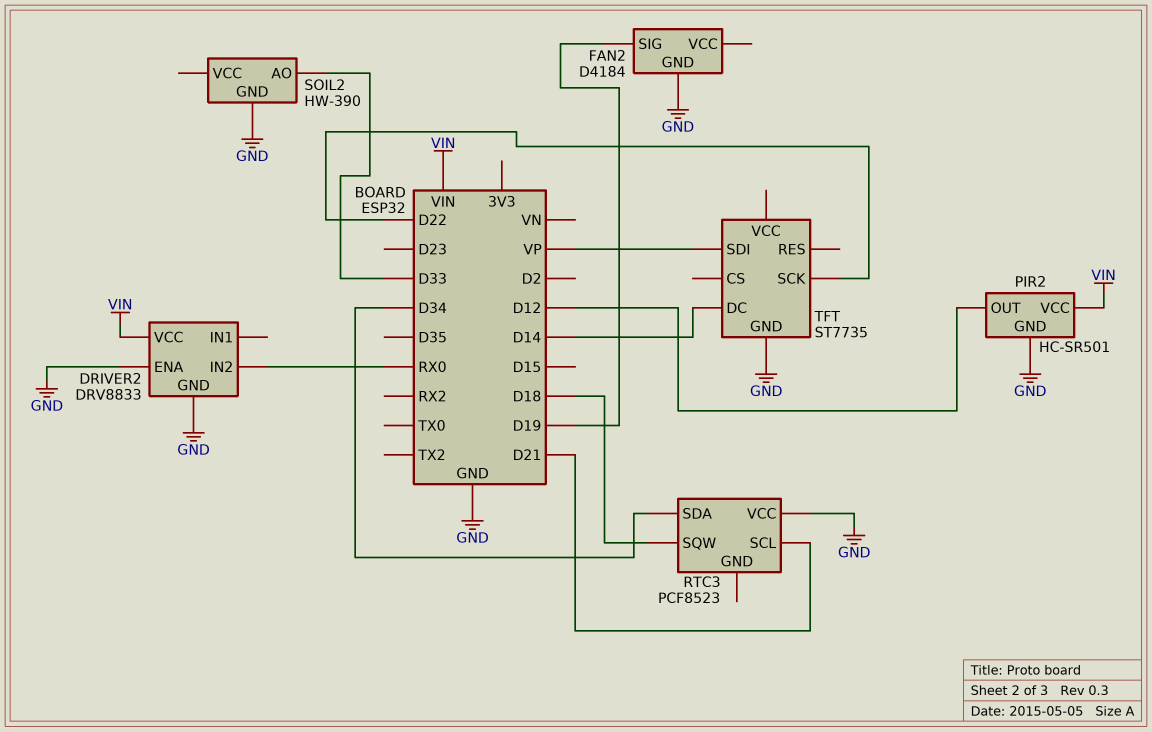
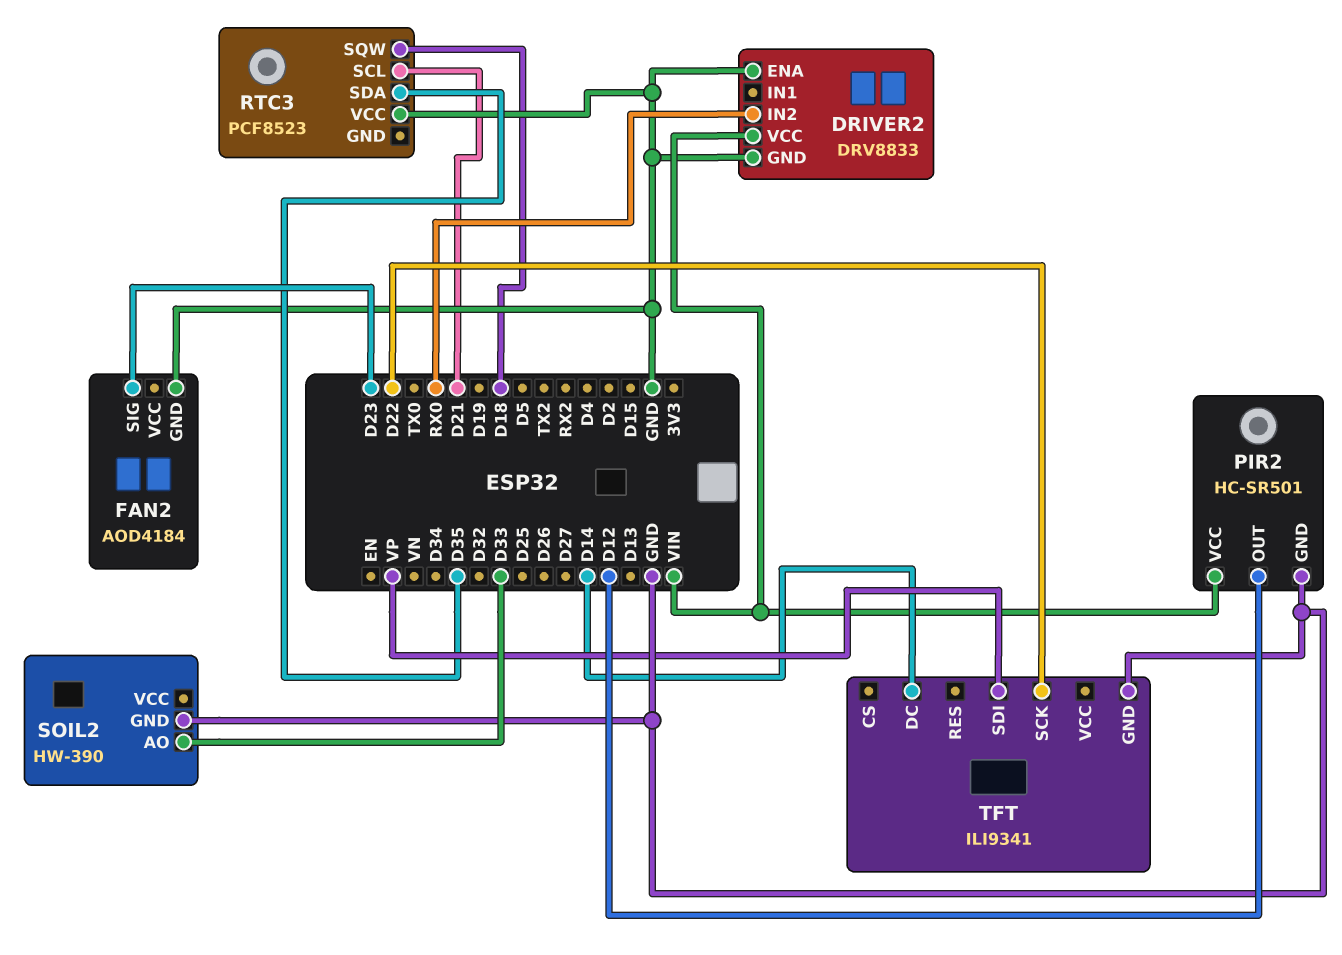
FAN2: D4184 -> AOD4184
FAN2 pin SIG: D19 -> D23
RTC3 pin SDA: D34 -> D35
TFT: ST7735 -> ILI9341

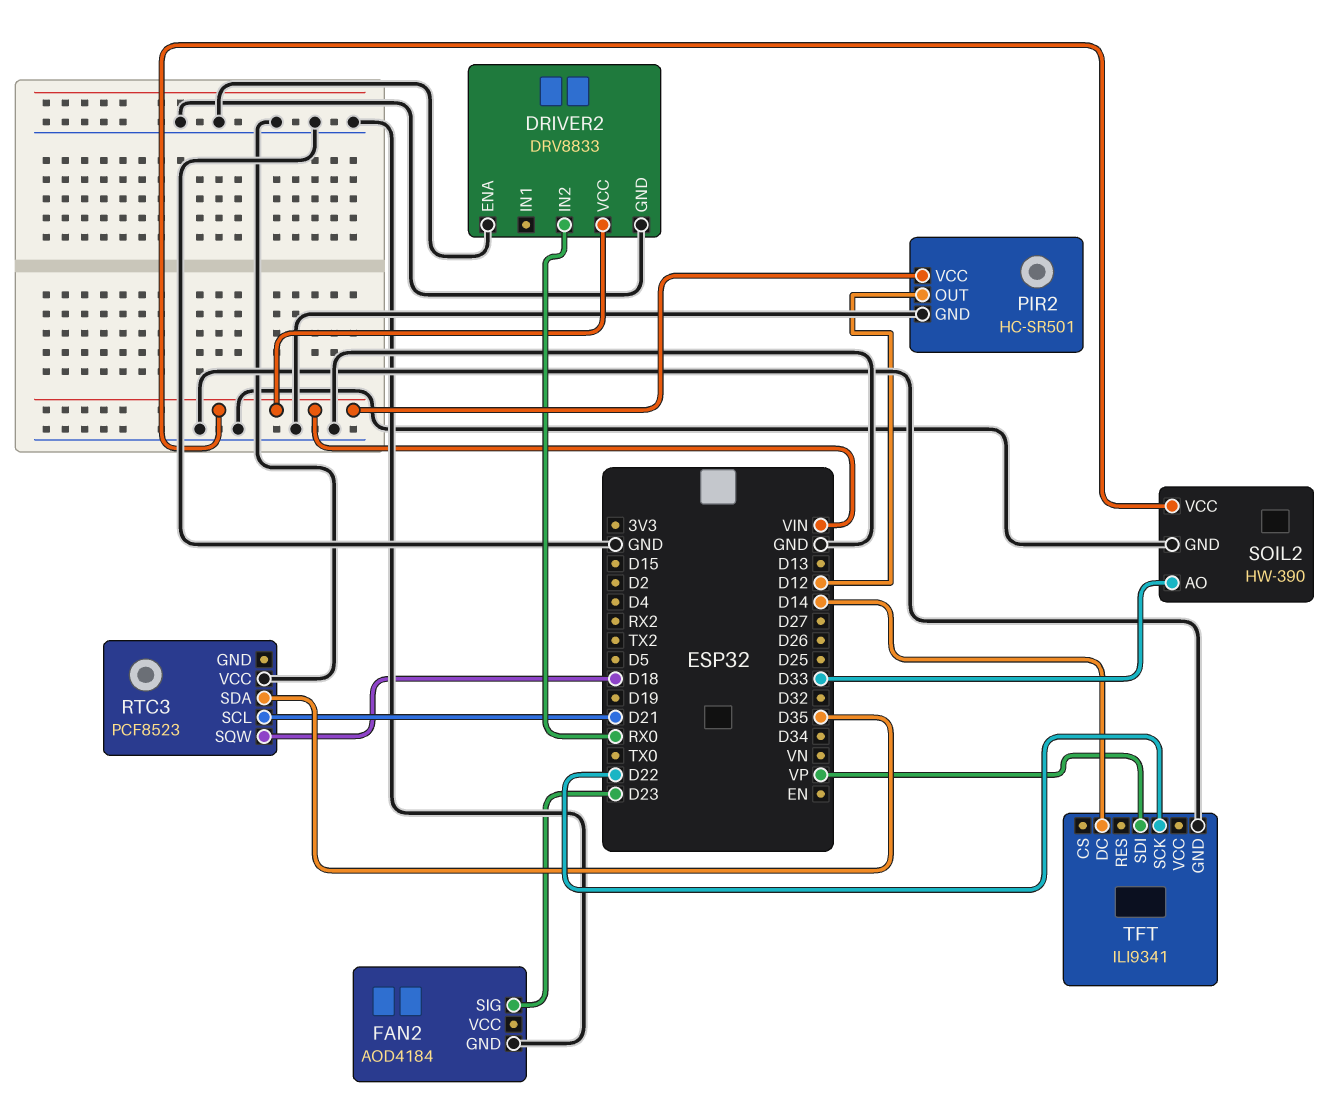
SOIL2 pin VCC: none -> VIN

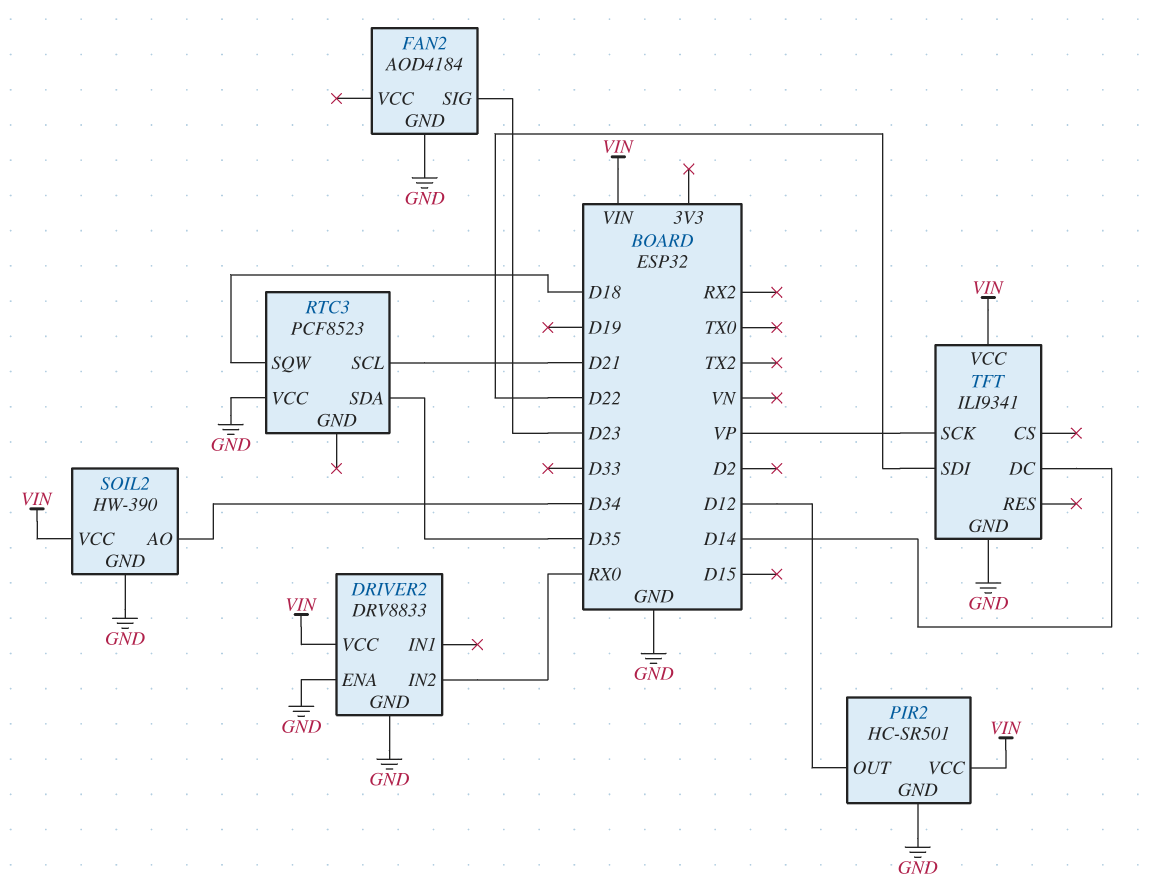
SOIL2 pin AO: D33 -> D34
TFT pin SCK: D22 -> VP
TFT pin SDI: VP -> D22
TFT pin VCC: none -> VIN

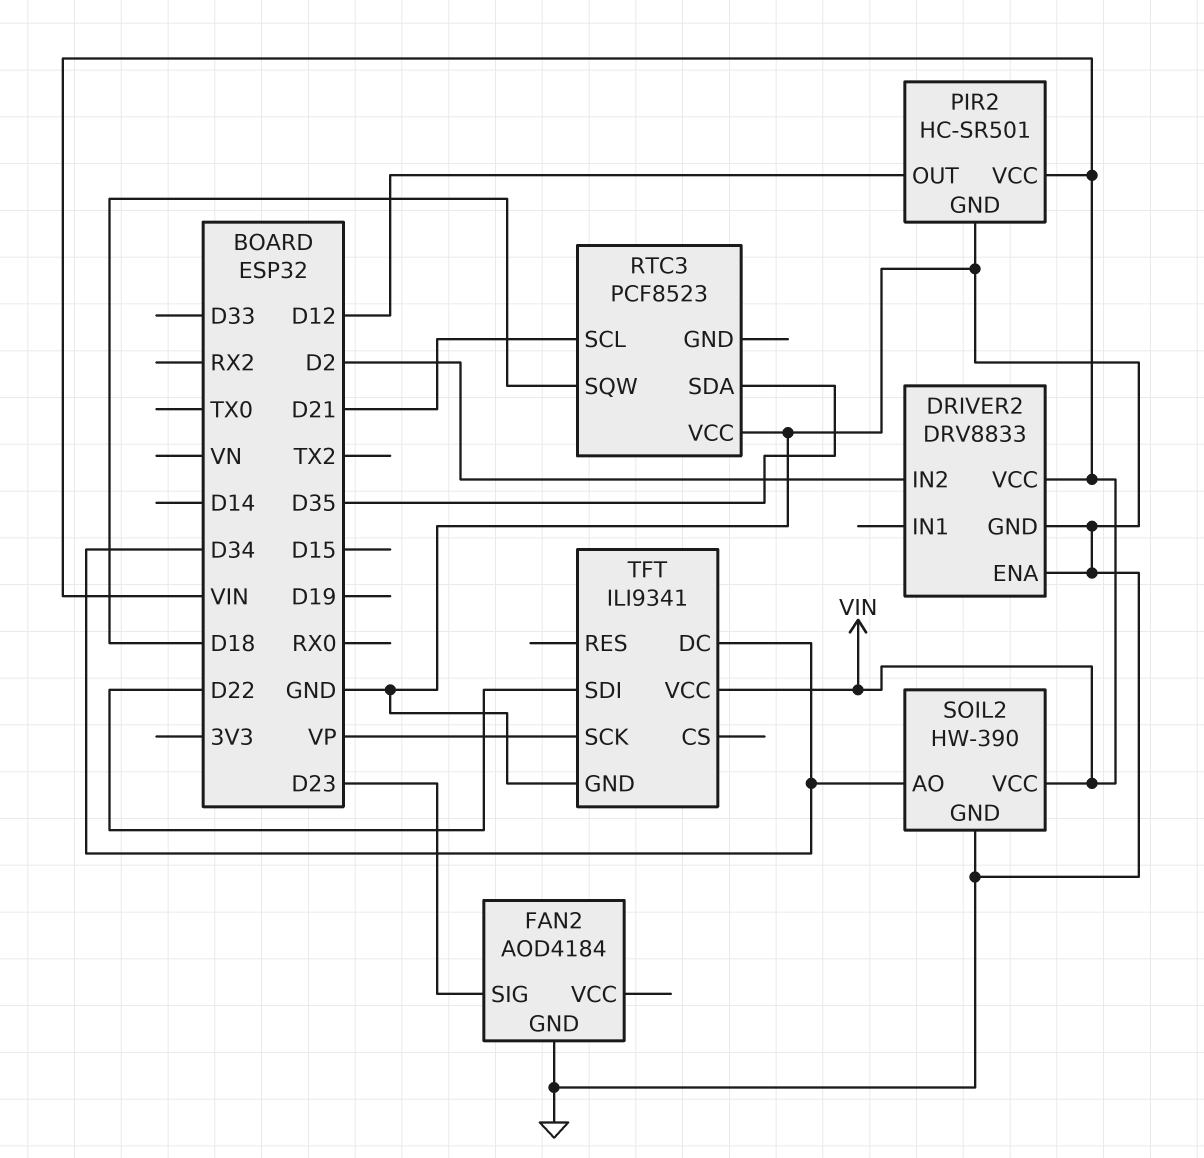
DRIVER2 pin IN2: RX0 -> D2
TFT pin DC: D14 -> D34

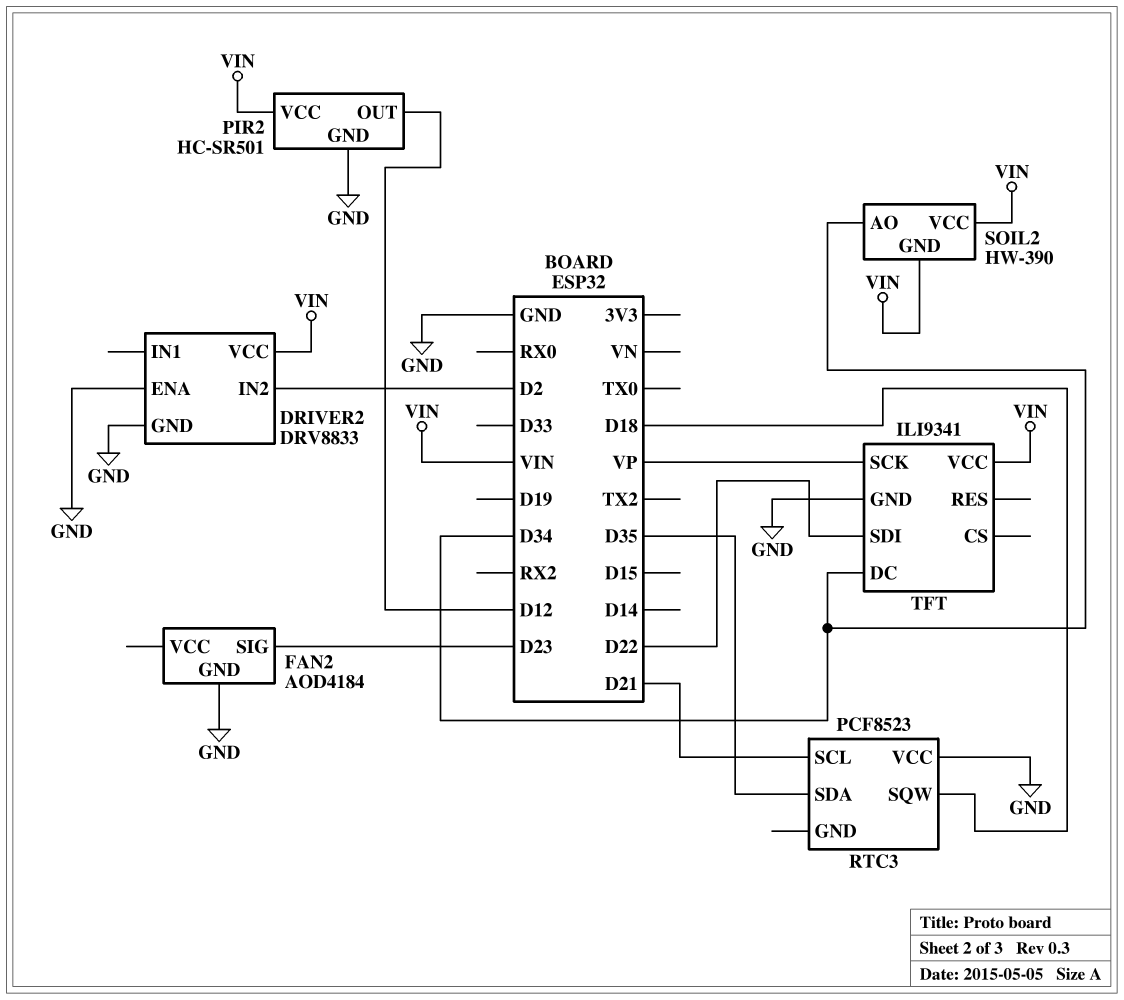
SOIL2 pin GND: GND -> VIN

